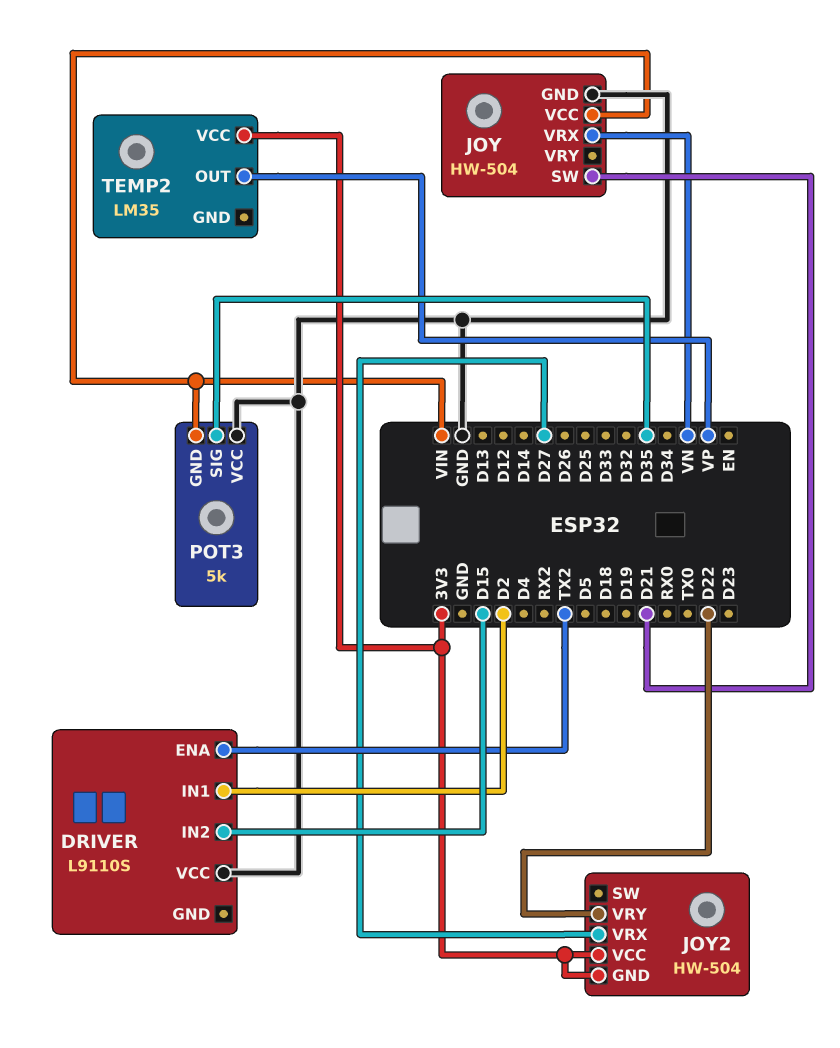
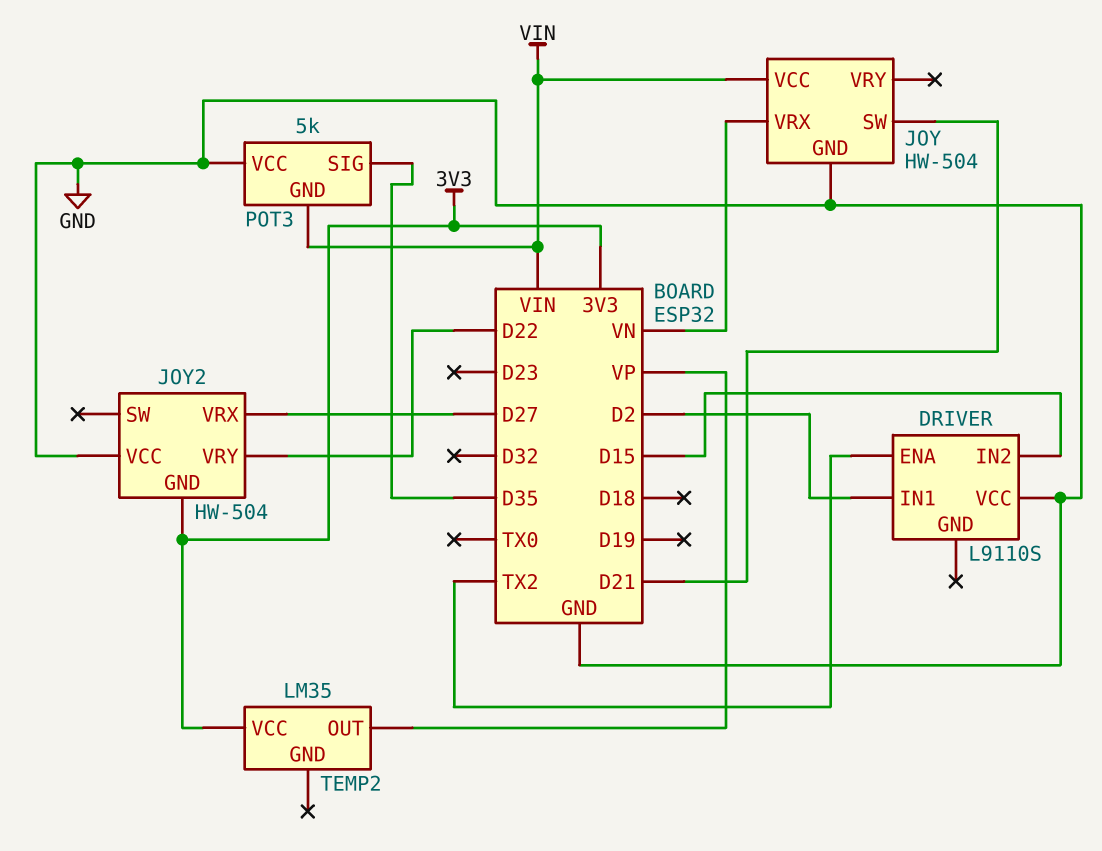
JOY2 pin VCC: 3V3 -> GND

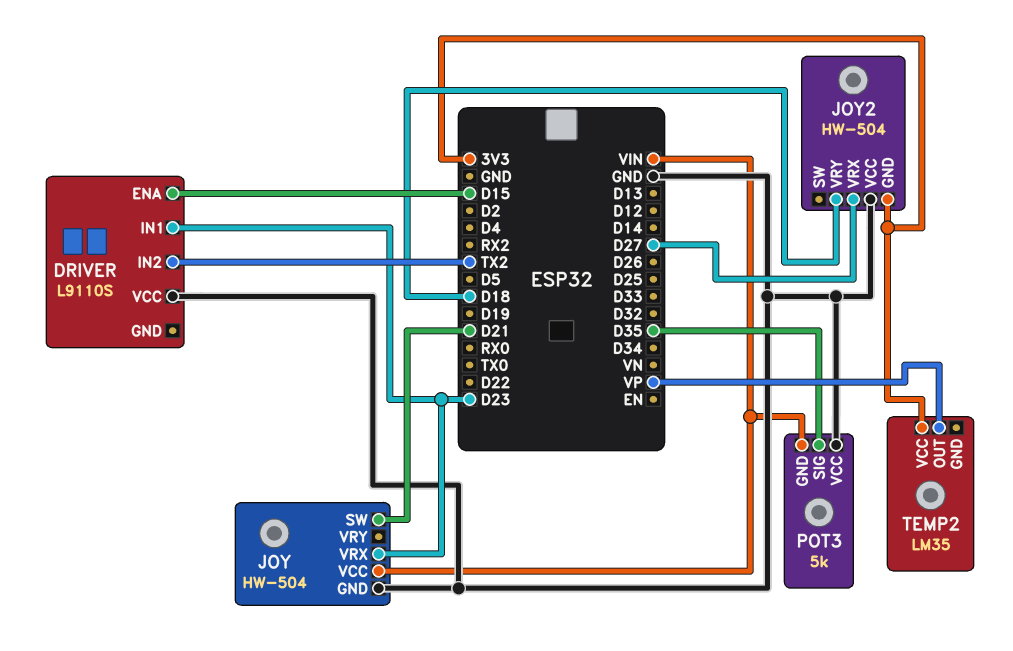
DRIVER pin ENA: TX2 -> D15
DRIVER pin IN1: D2 -> D23
DRIVER pin IN2: D15 -> TX2
JOY pin VRX: VN -> D23
JOY2 pin VRY: D22 -> D18

